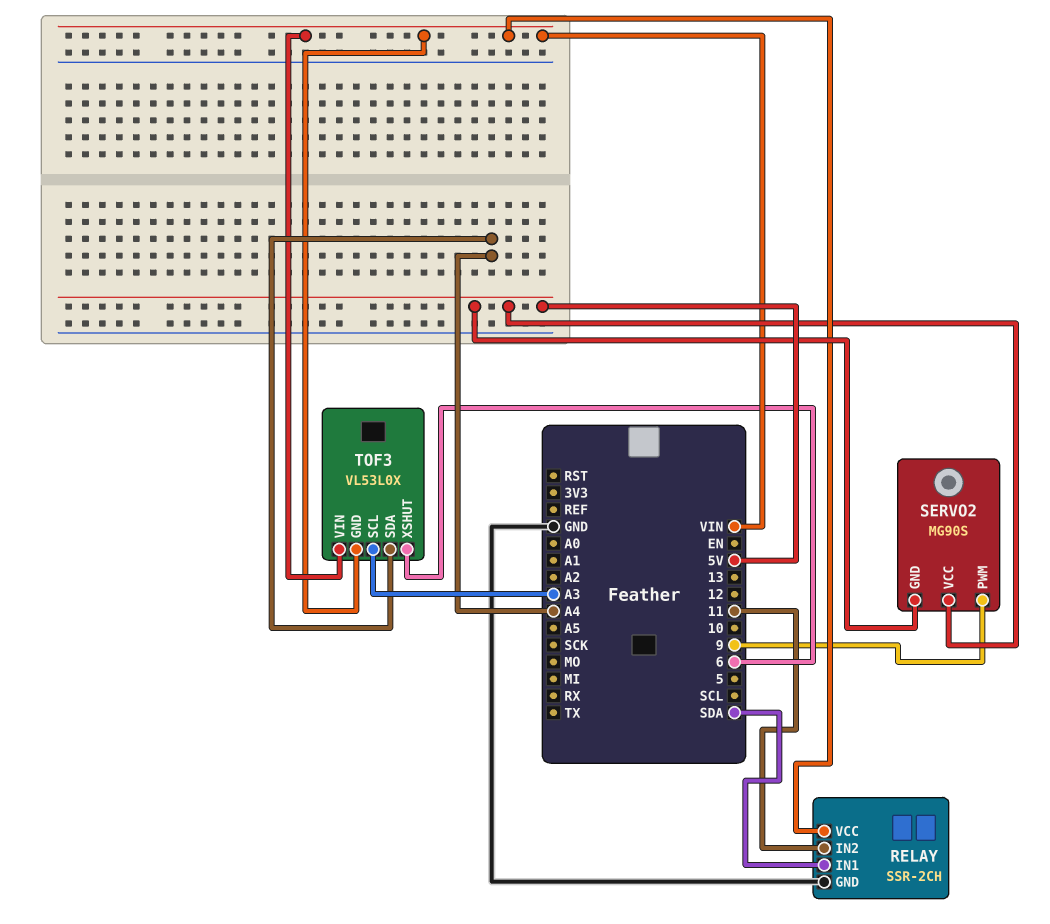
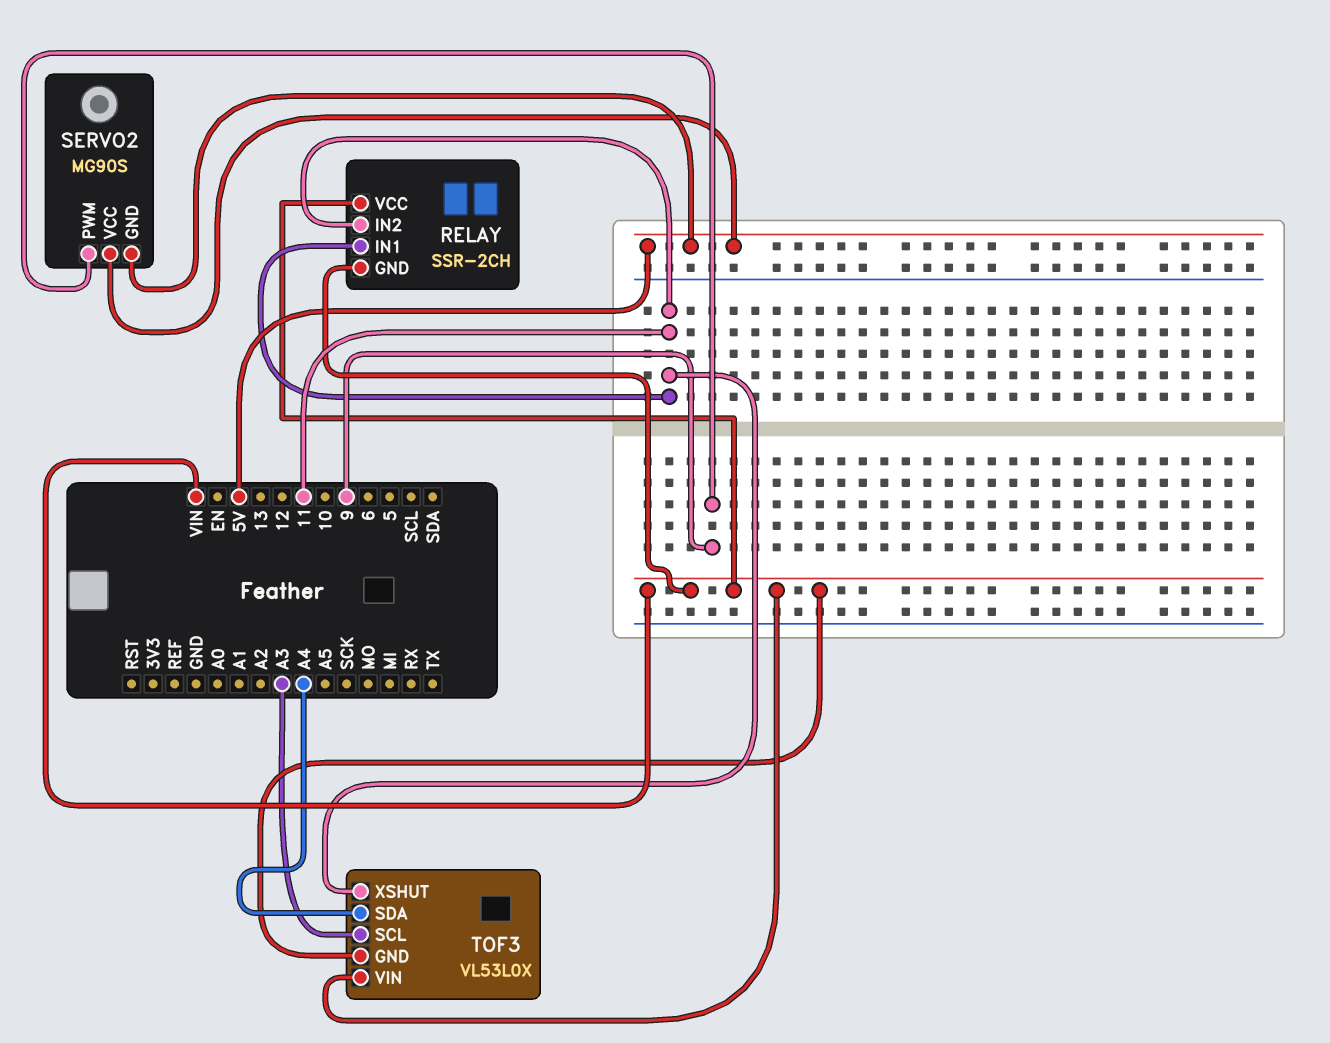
RELAY pin GND: GND -> VIN
RELAY pin IN1: SDA -> 11
TOF3 pin XSHUT: 6 -> 11

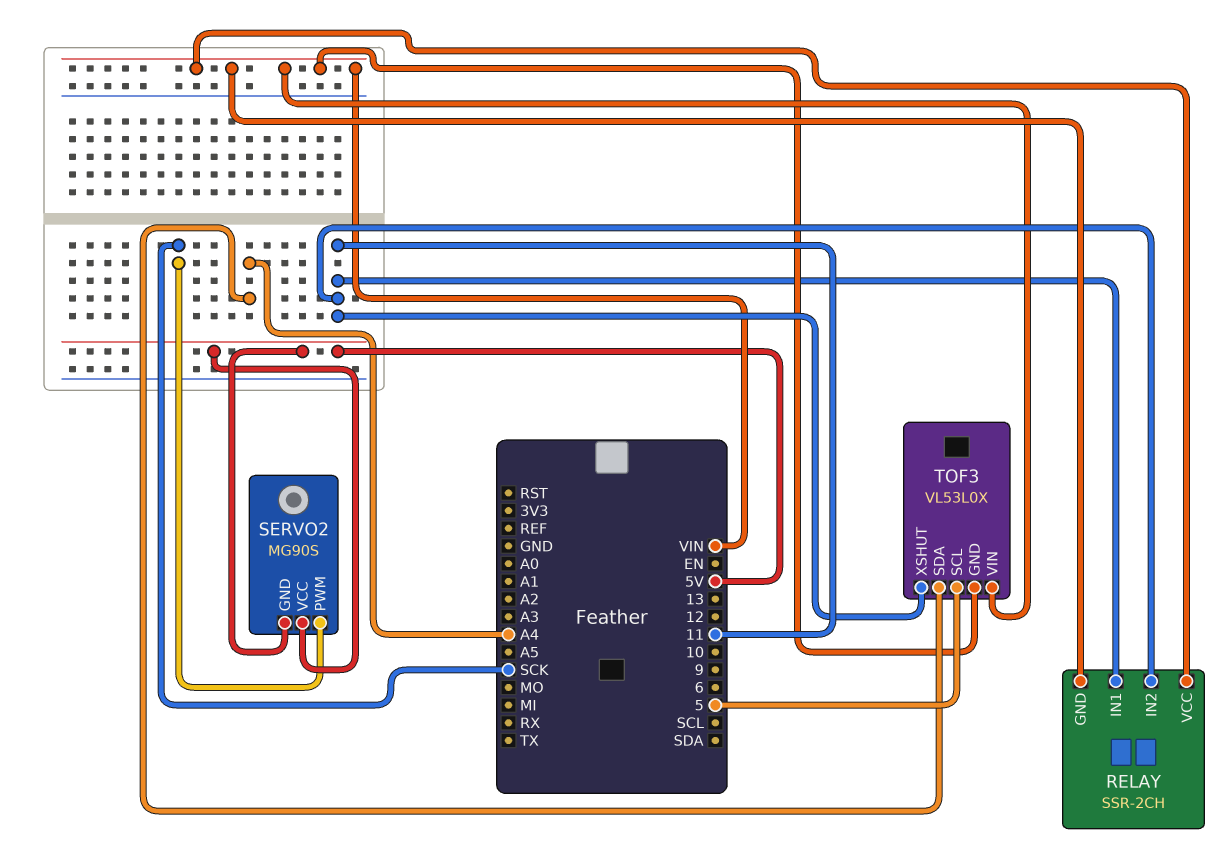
SERVO2 pin PWM: 9 -> SCK
TOF3 pin SCL: A3 -> 5

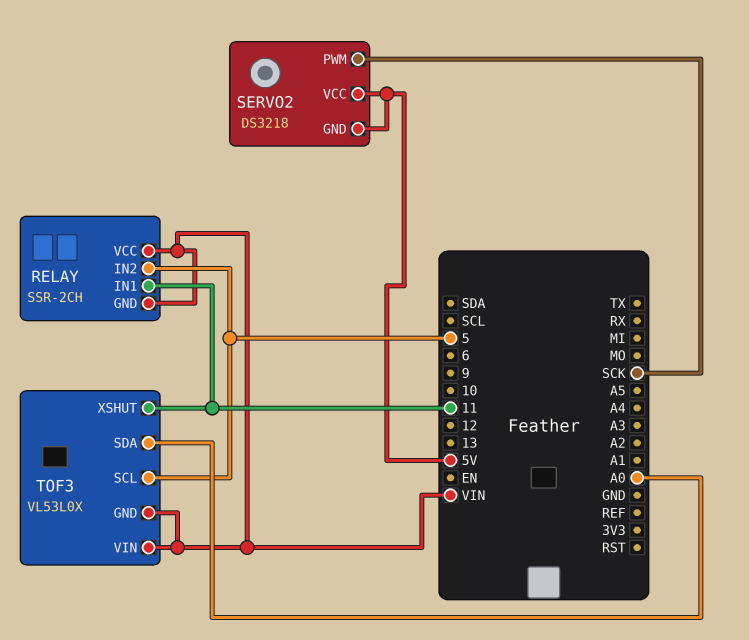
RELAY pin IN2: 11 -> 5
SERVO2: MG90S -> DS3218
TOF3 pin SDA: A4 -> A0

